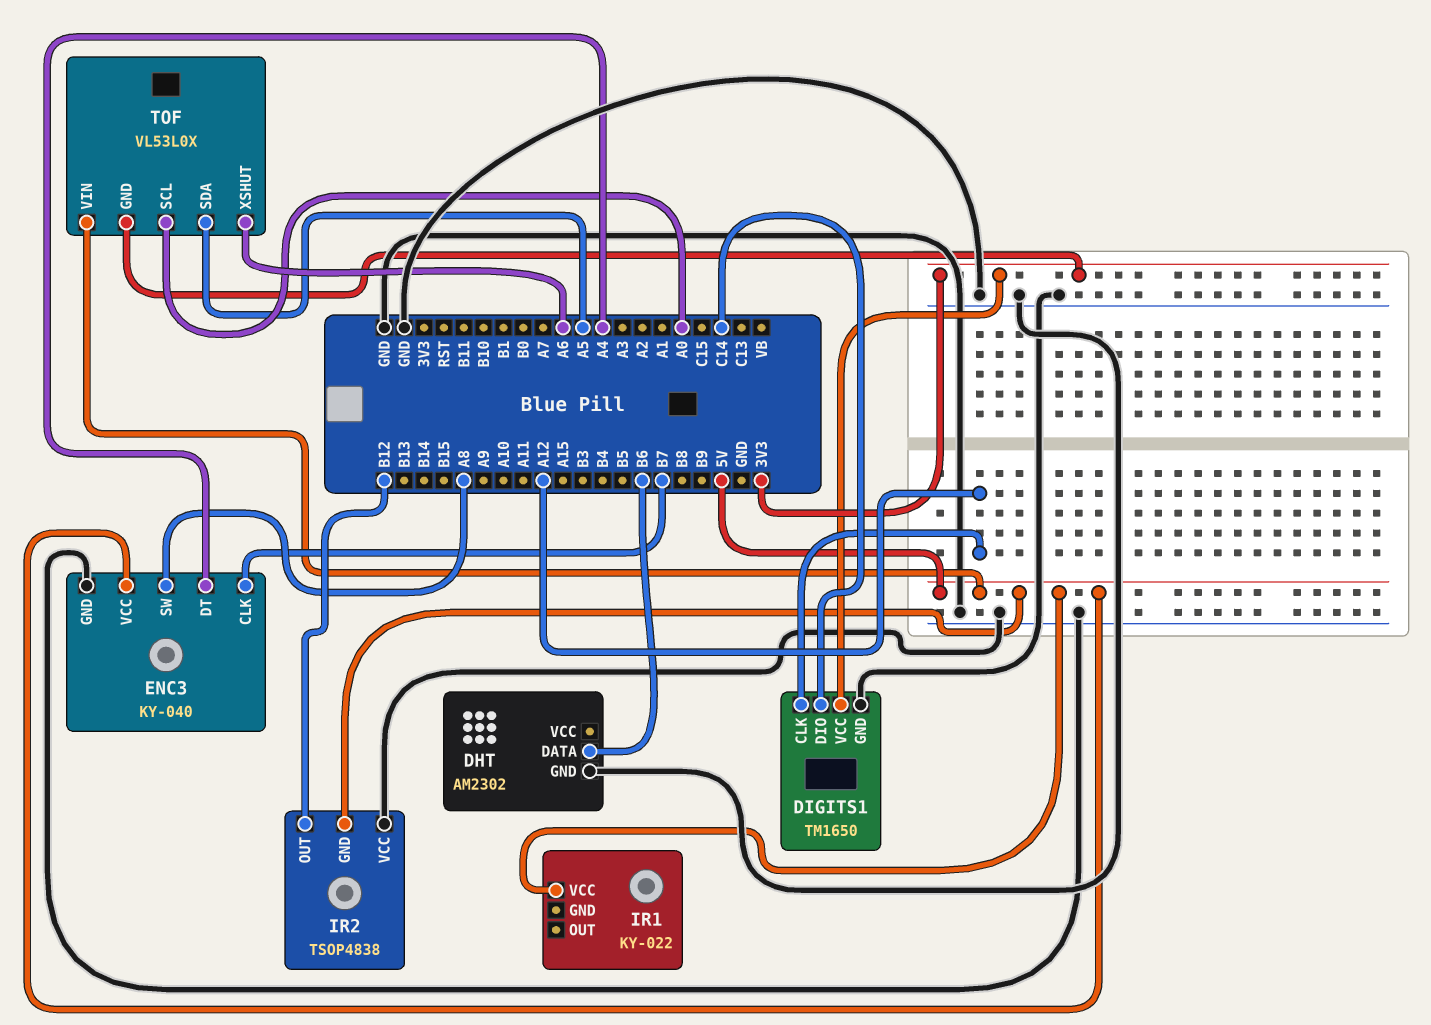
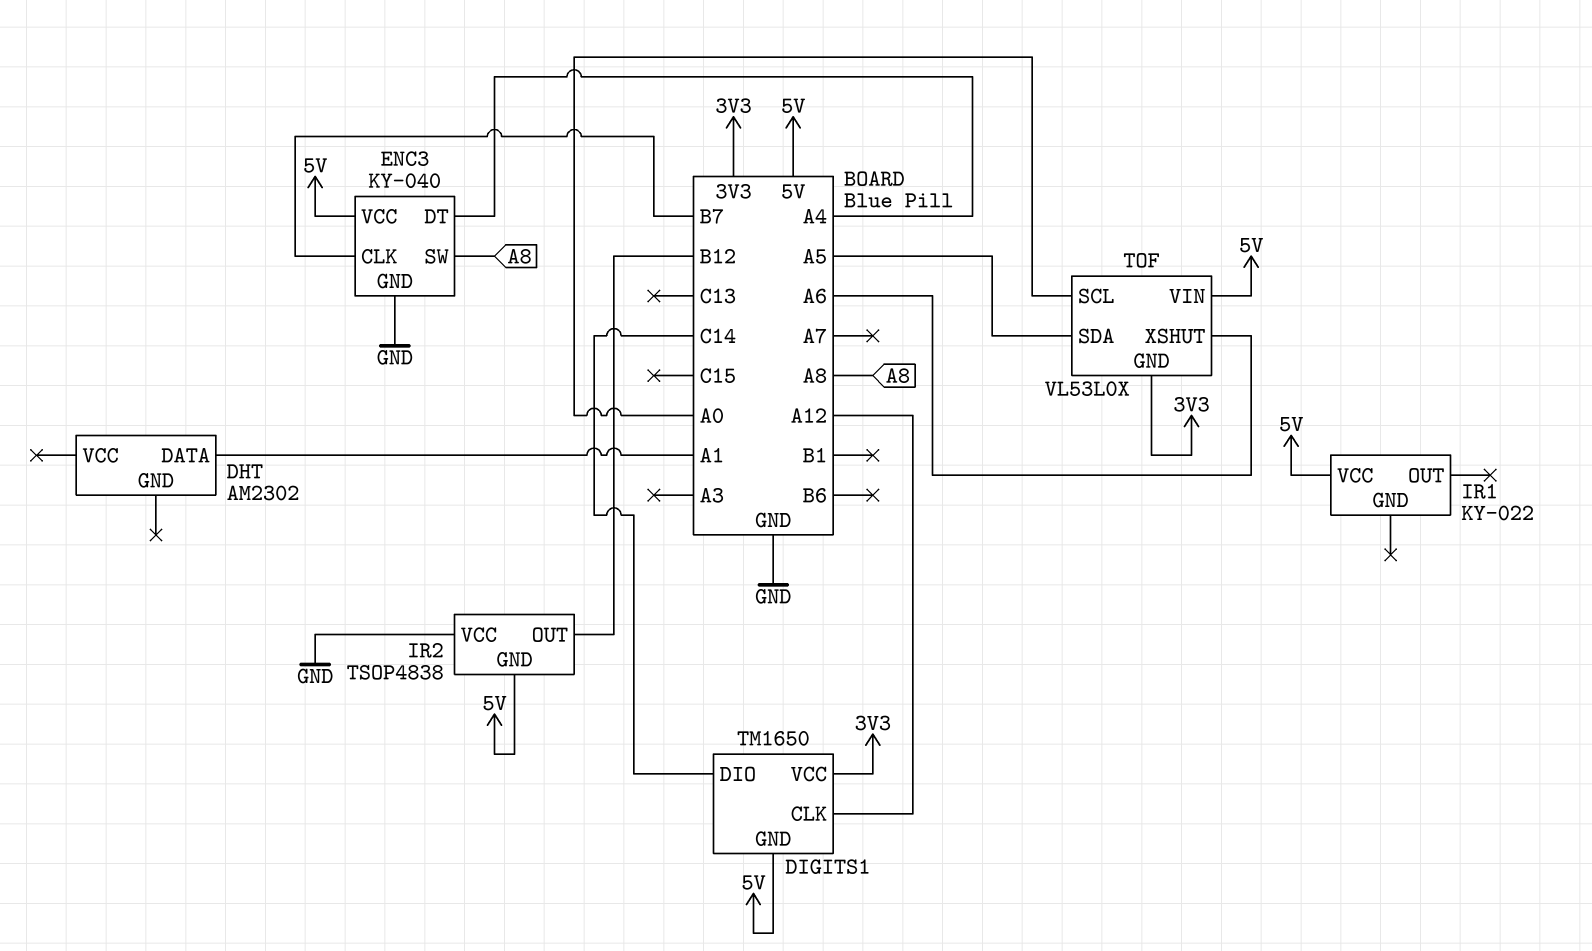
DHT pin DATA: B6 -> A1
DHT pin GND: GND -> none
DIGITS1 pin GND: GND -> 5V

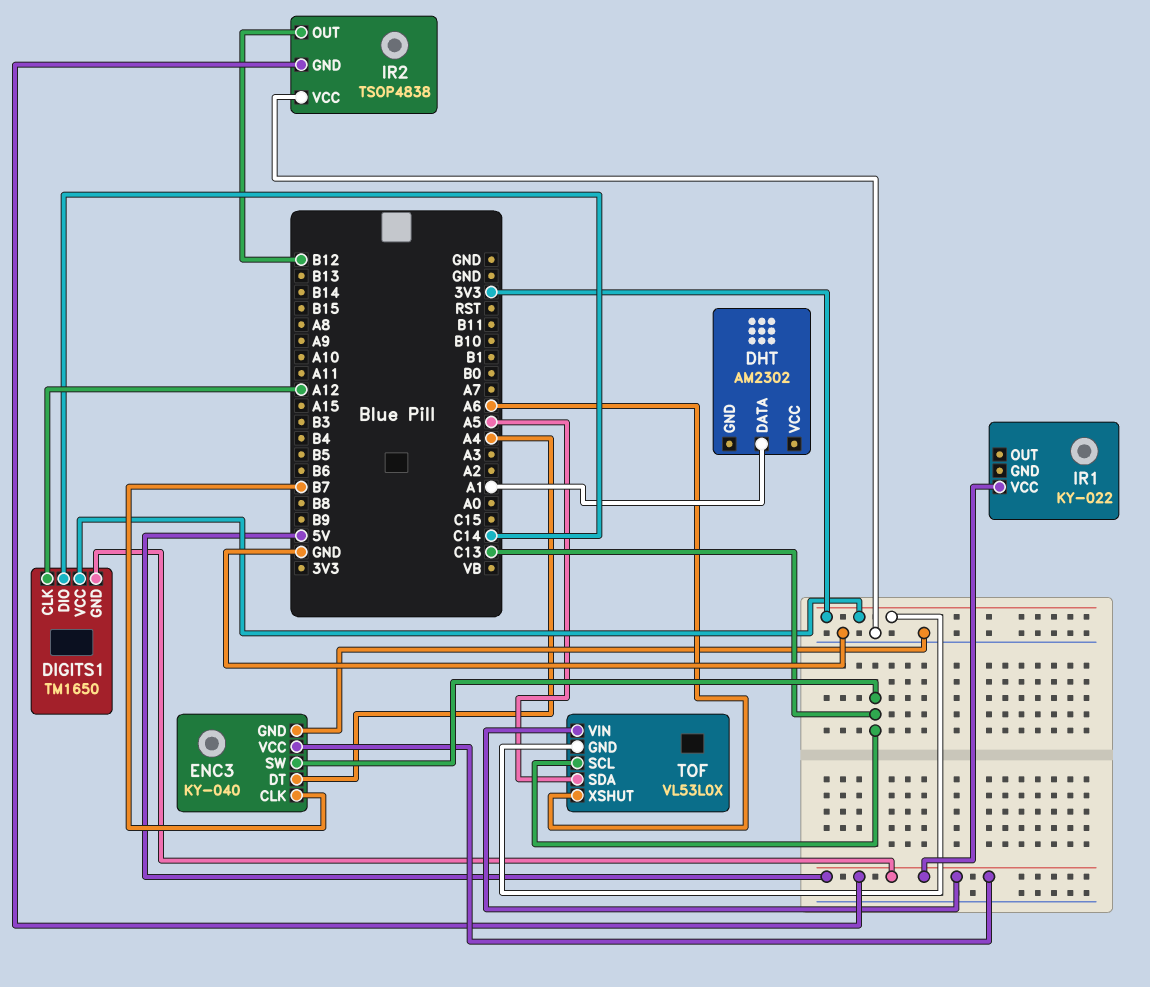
ENC3 pin SW: A8 -> C13
TOF pin SCL: A0 -> C13

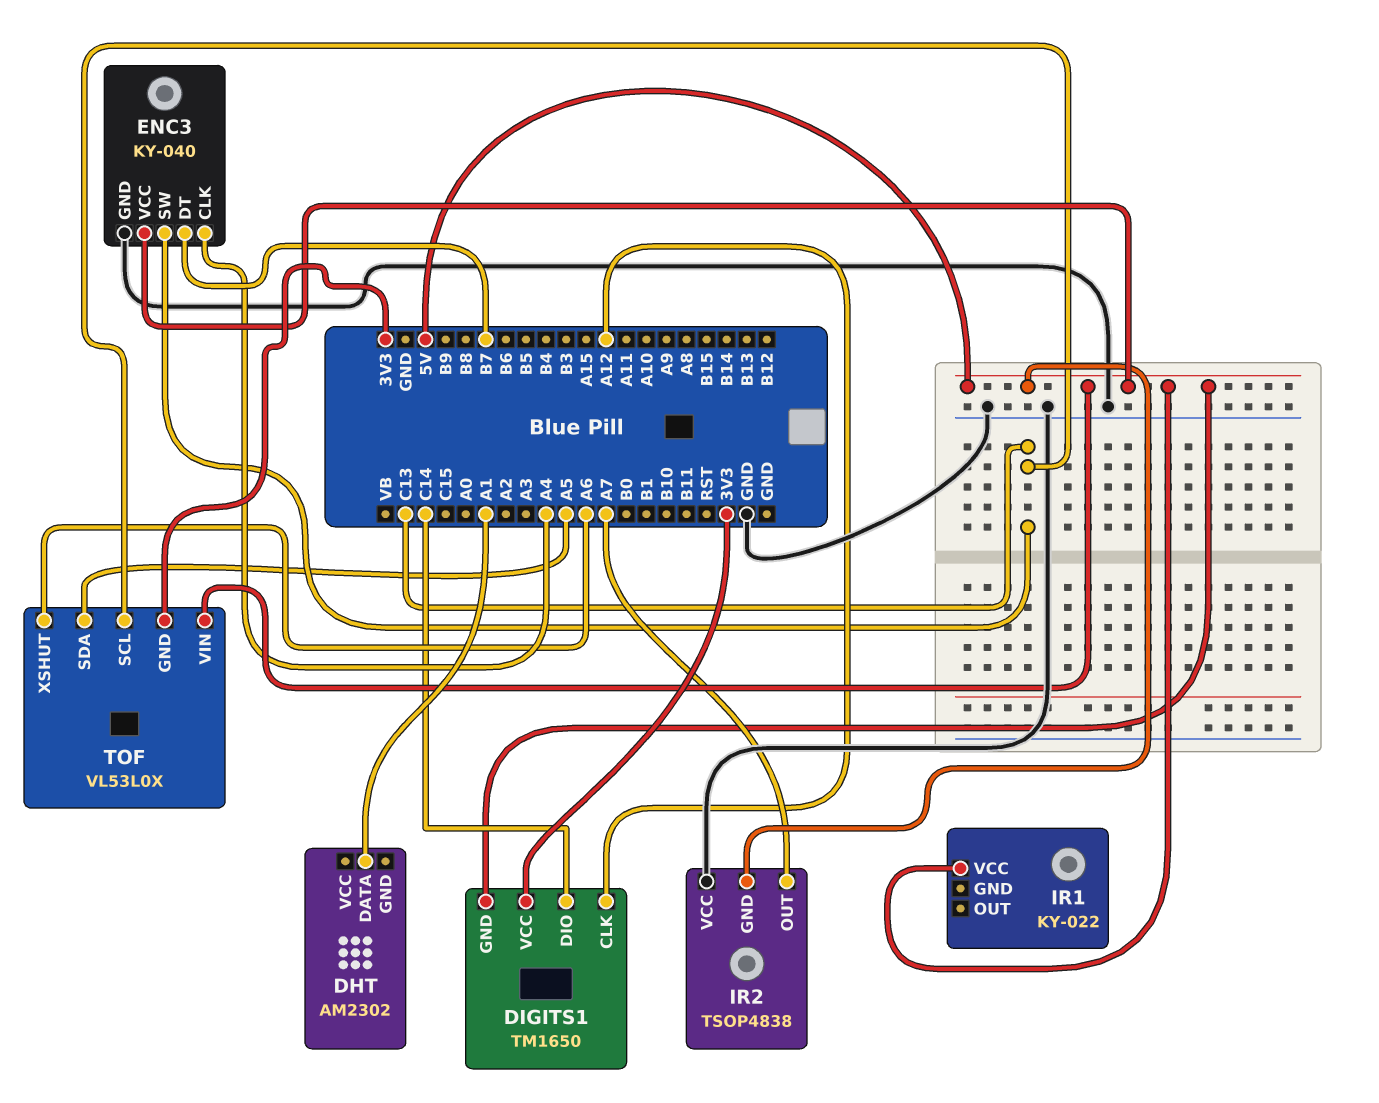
ENC3 pin CLK: B7 -> A4
ENC3 pin DT: A4 -> B7
IR2 pin OUT: B12 -> A7

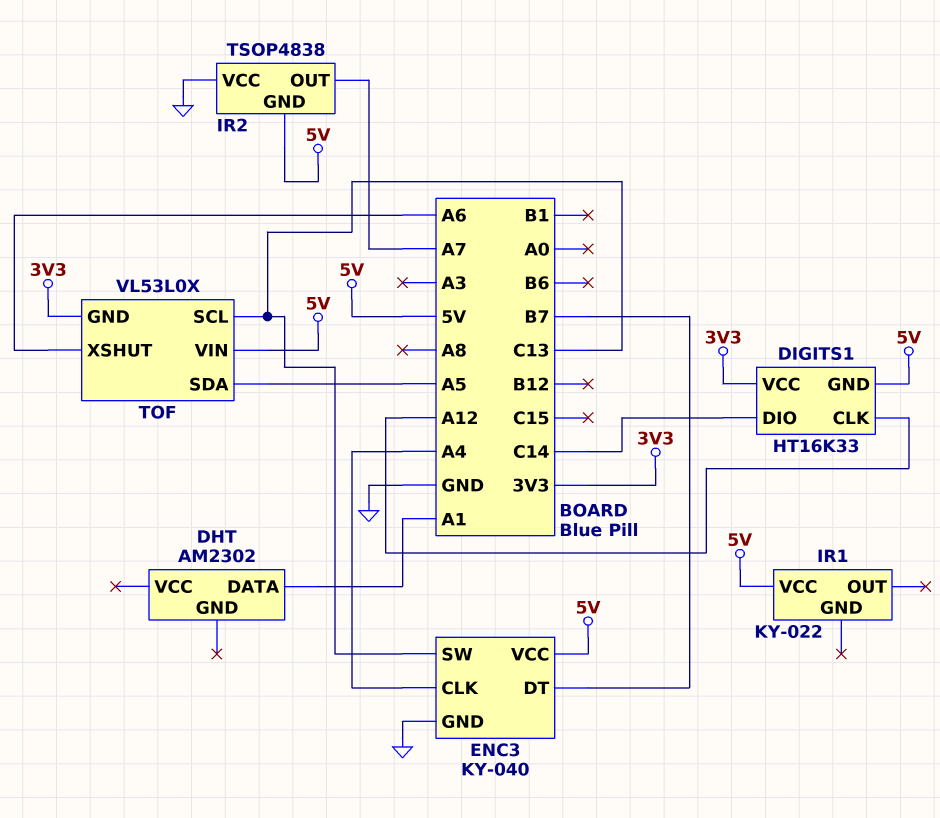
DIGITS1: TM1650 -> HT16K33

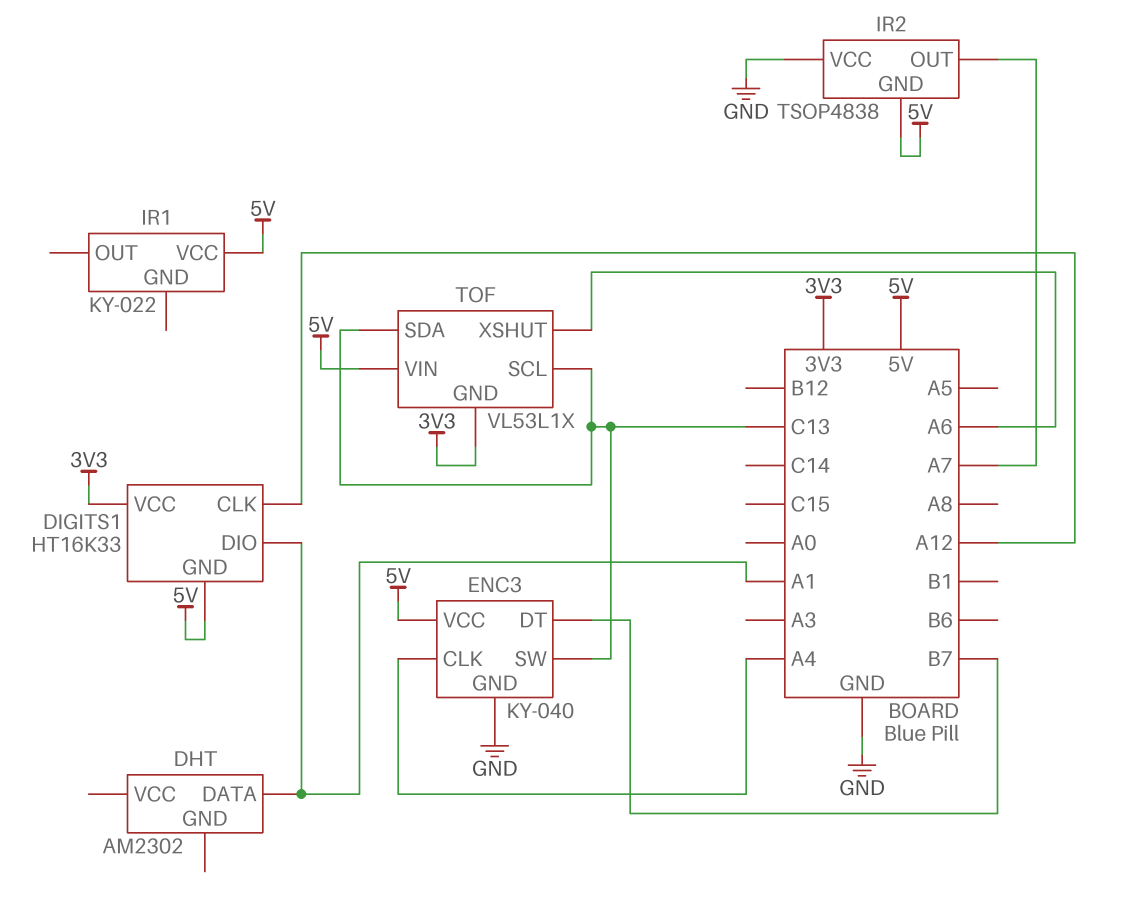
DIGITS1 pin DIO: C14 -> A1
TOF: VL53L0X -> VL53L1X
TOF pin SDA: A5 -> C13

